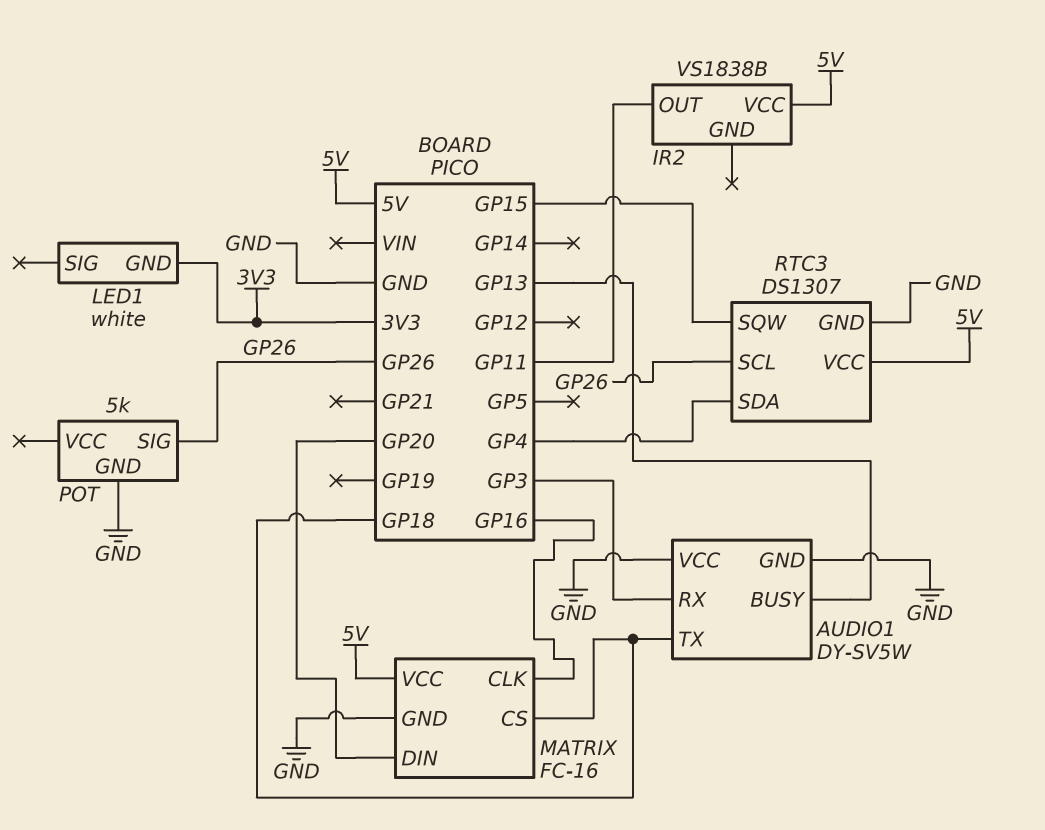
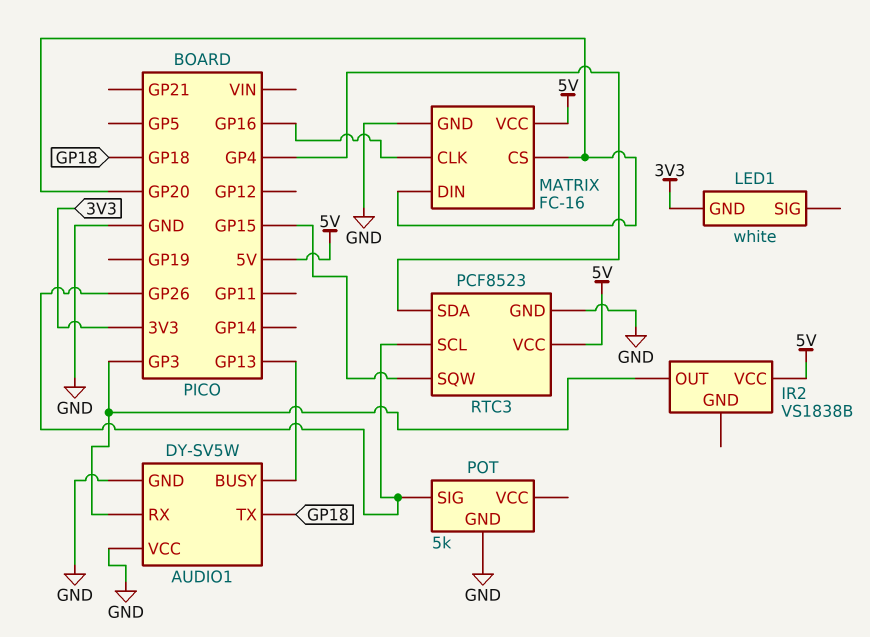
IR2 pin OUT: GP11 -> GP3
MATRIX pin CS: GP18 -> GP20
RTC3: DS1307 -> PCF8523

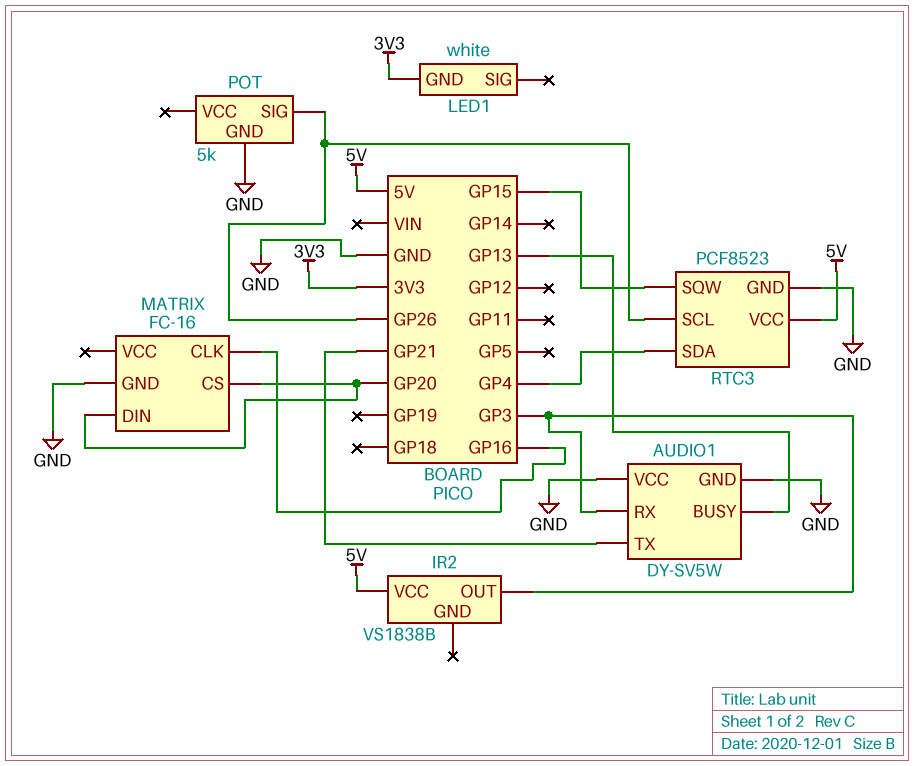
AUDIO1 pin TX: GP18 -> GP21
MATRIX pin VCC: 5V -> none

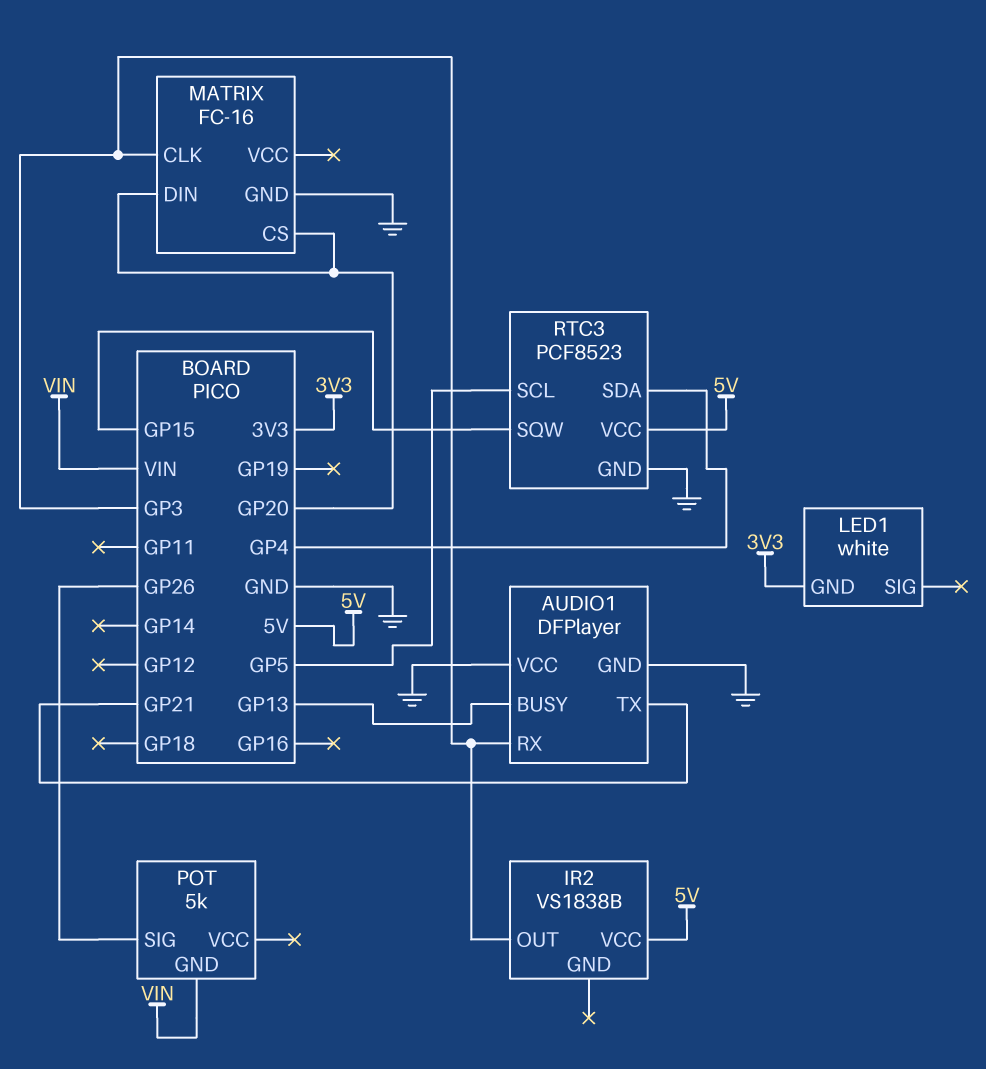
AUDIO1: DY-SV5W -> DFPlayer
MATRIX pin CLK: GP16 -> GP3
POT pin GND: GND -> VIN
RTC3 pin SCL: GP26 -> GP5

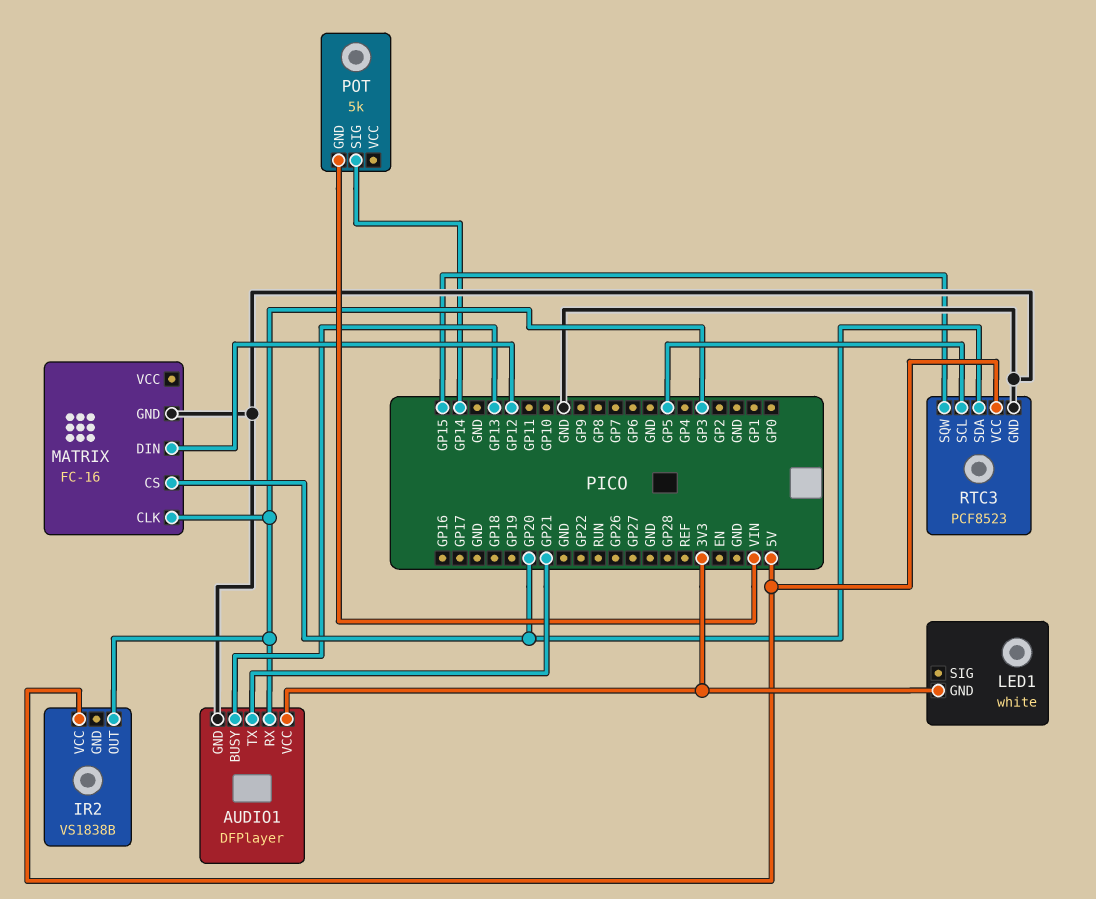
AUDIO1 pin VCC: GND -> 3V3
MATRIX pin DIN: GP20 -> GP12
POT pin SIG: GP26 -> GP14
RTC3 pin SDA: GP4 -> GP20

